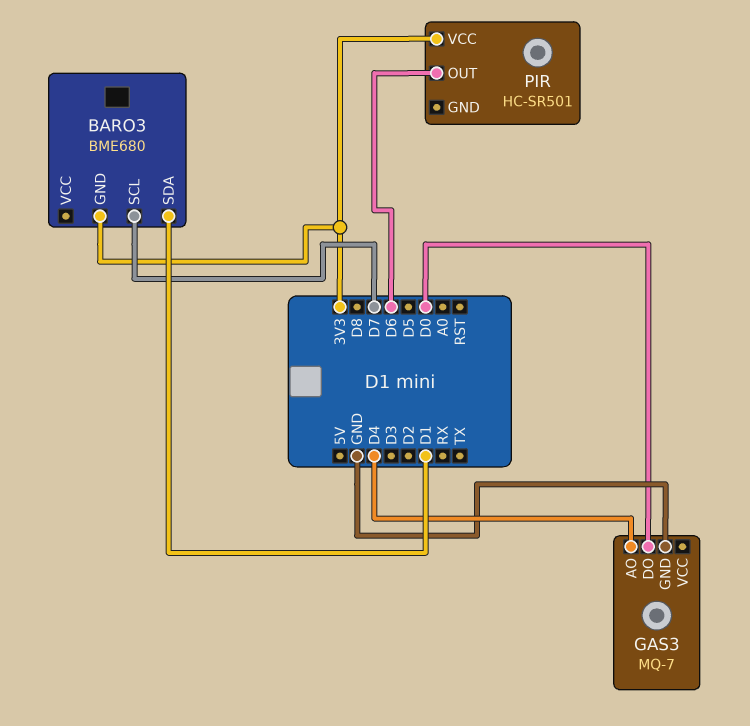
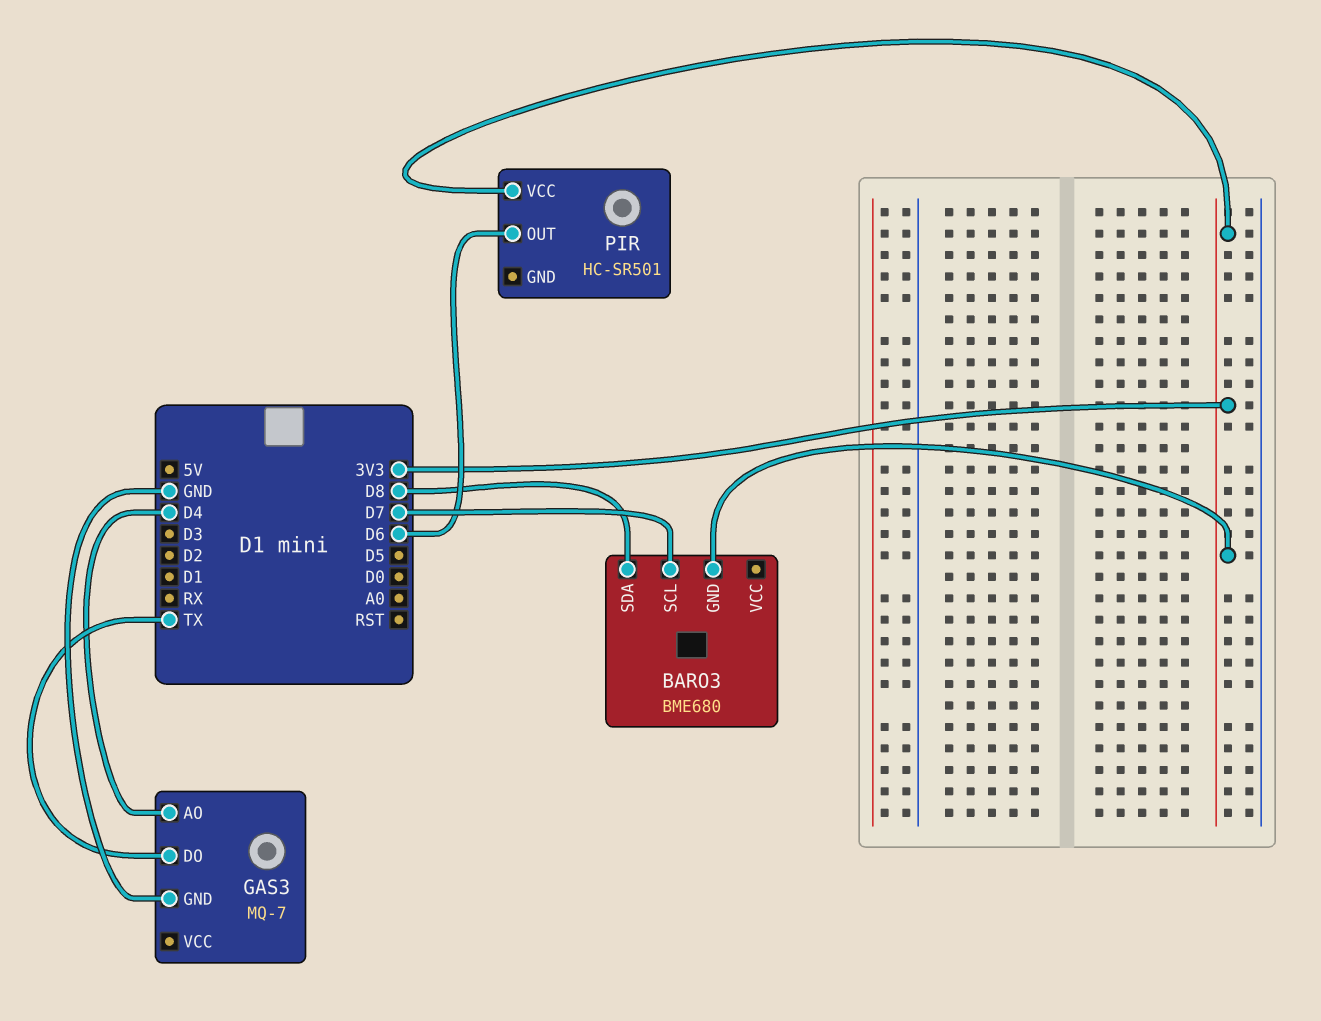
BARO3 pin SDA: D1 -> D8
GAS3 pin DO: D0 -> TX

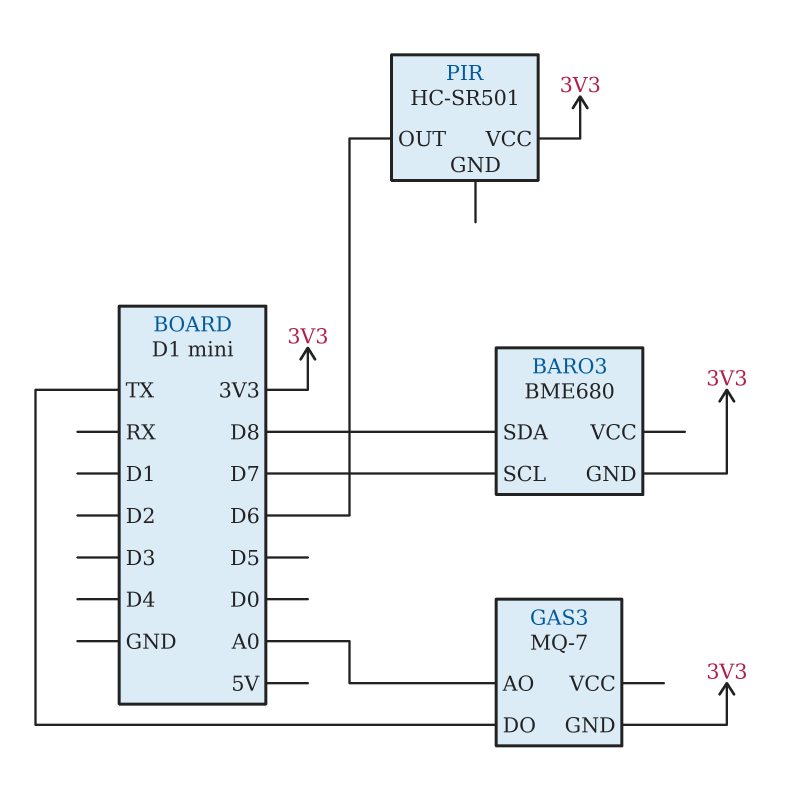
GAS3 pin AO: D4 -> A0
GAS3 pin GND: GND -> 3V3

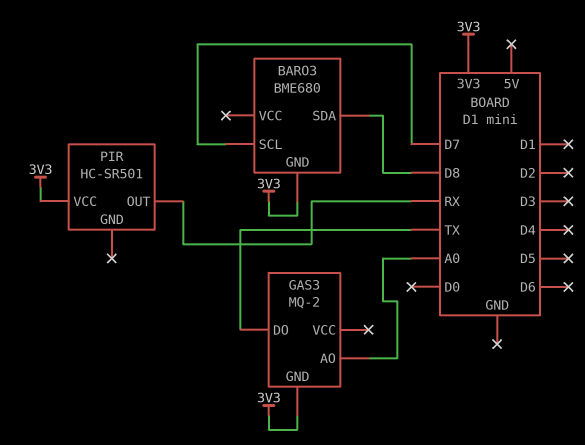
GAS3: MQ-7 -> MQ-2
PIR pin OUT: D6 -> RX

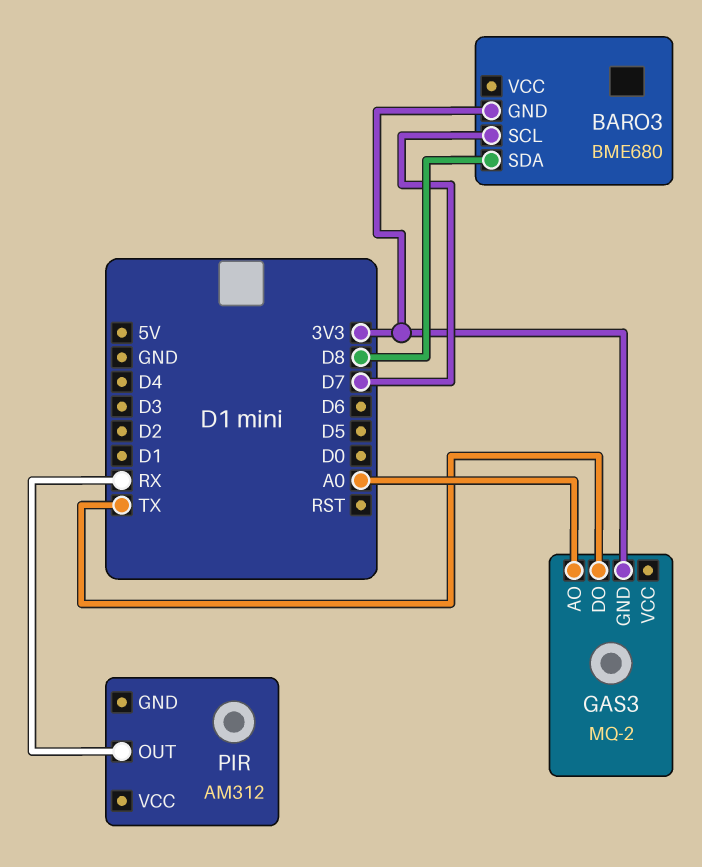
PIR: HC-SR501 -> AM312
PIR pin VCC: 3V3 -> none

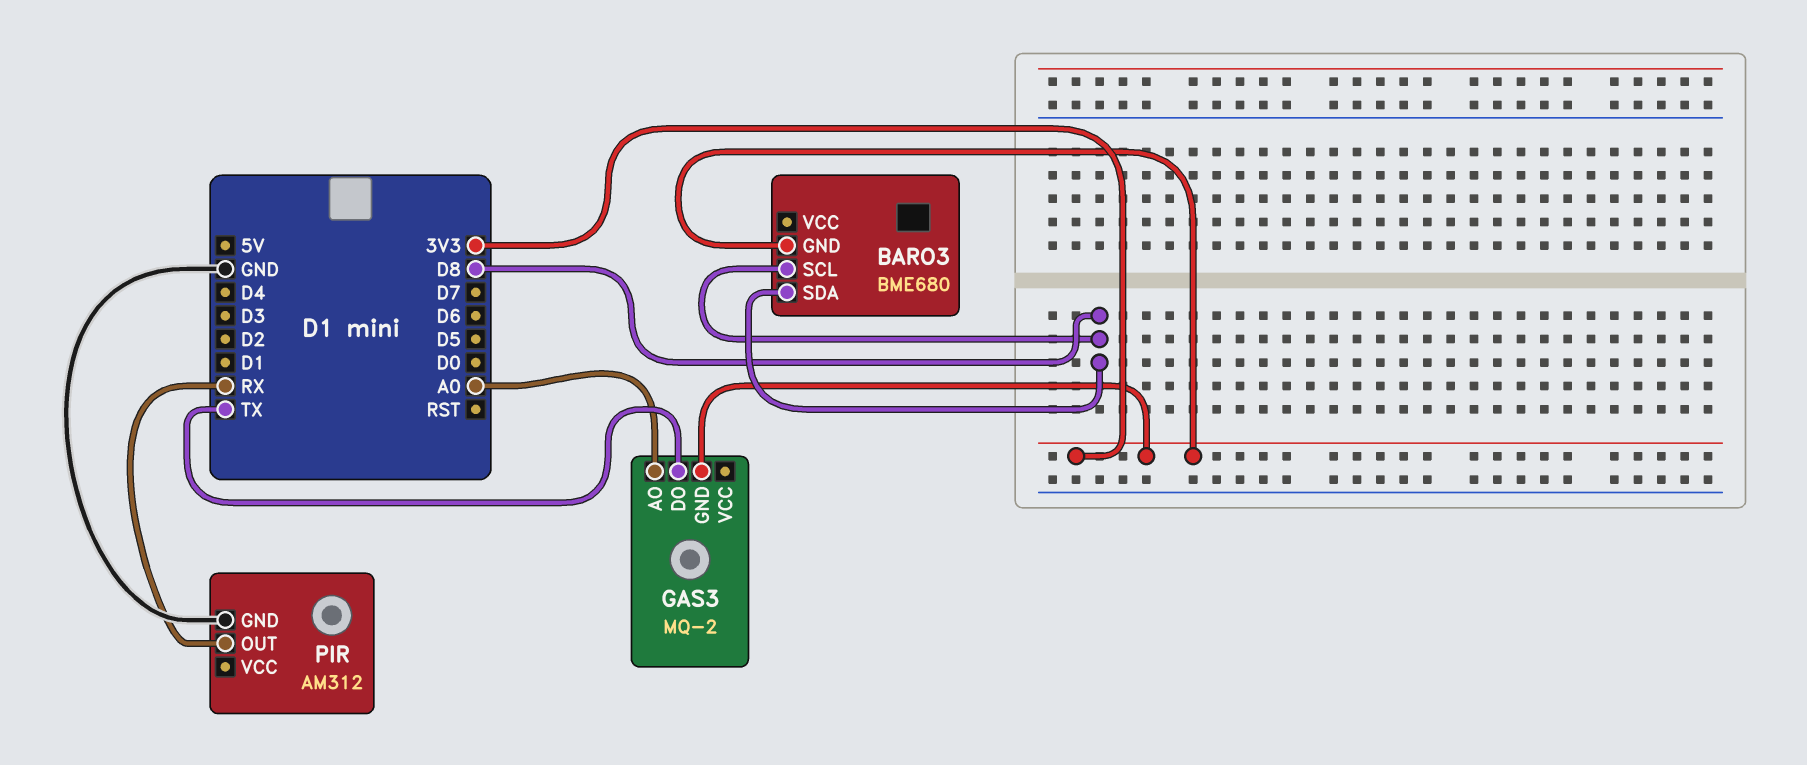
BARO3 pin SCL: D7 -> D8
PIR pin GND: none -> GND

